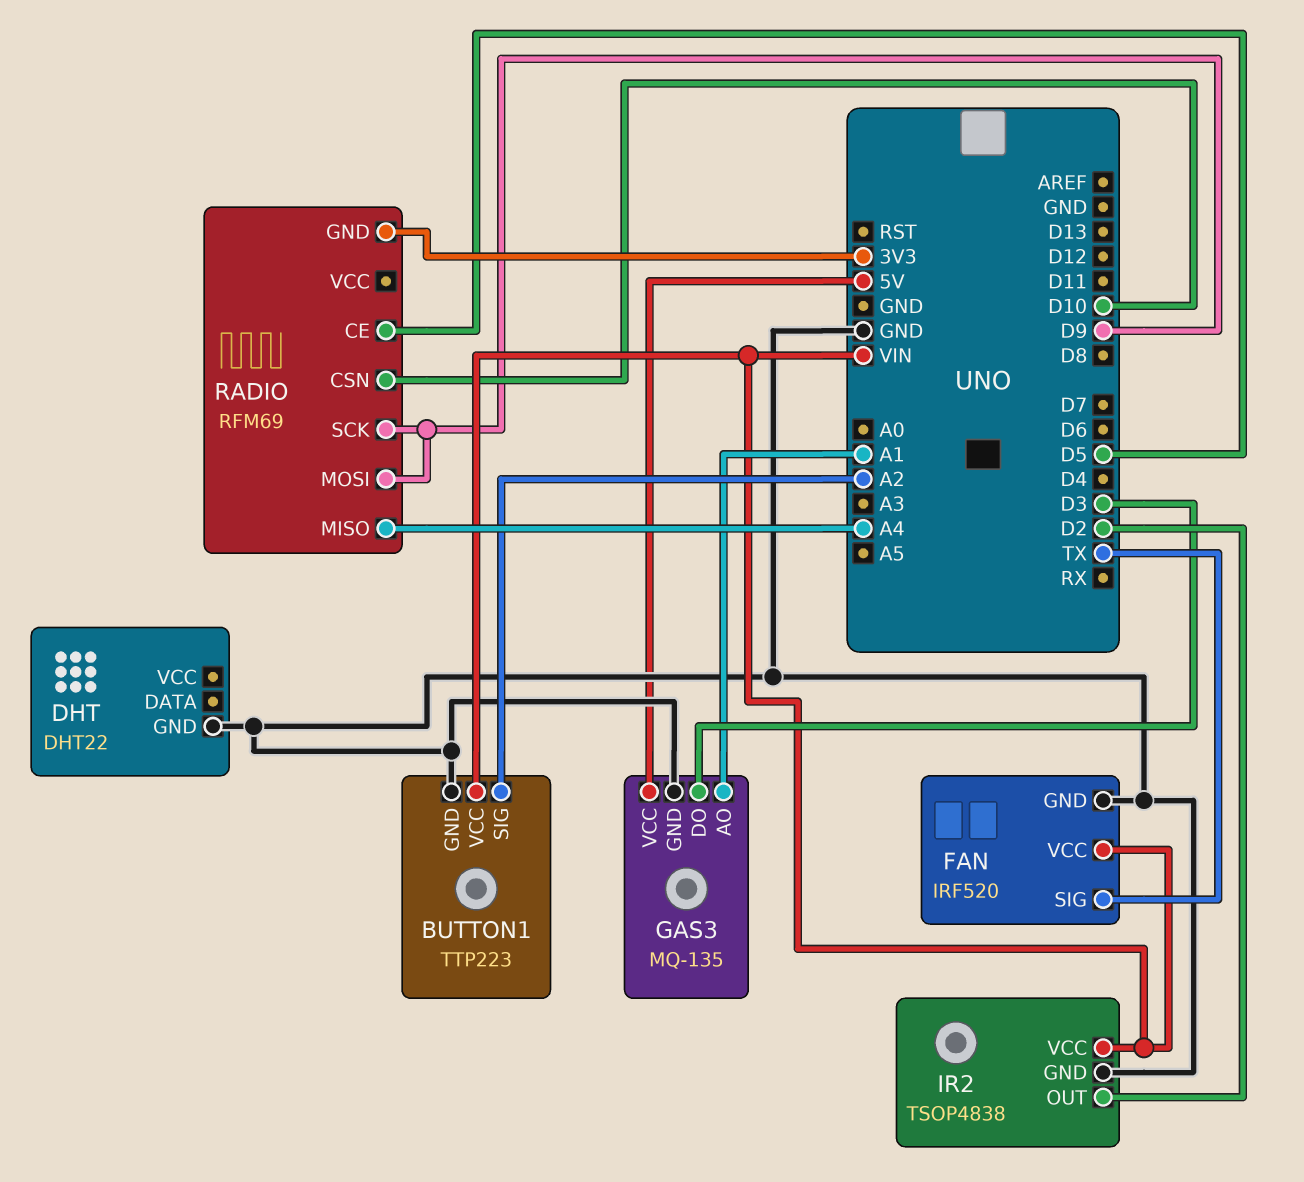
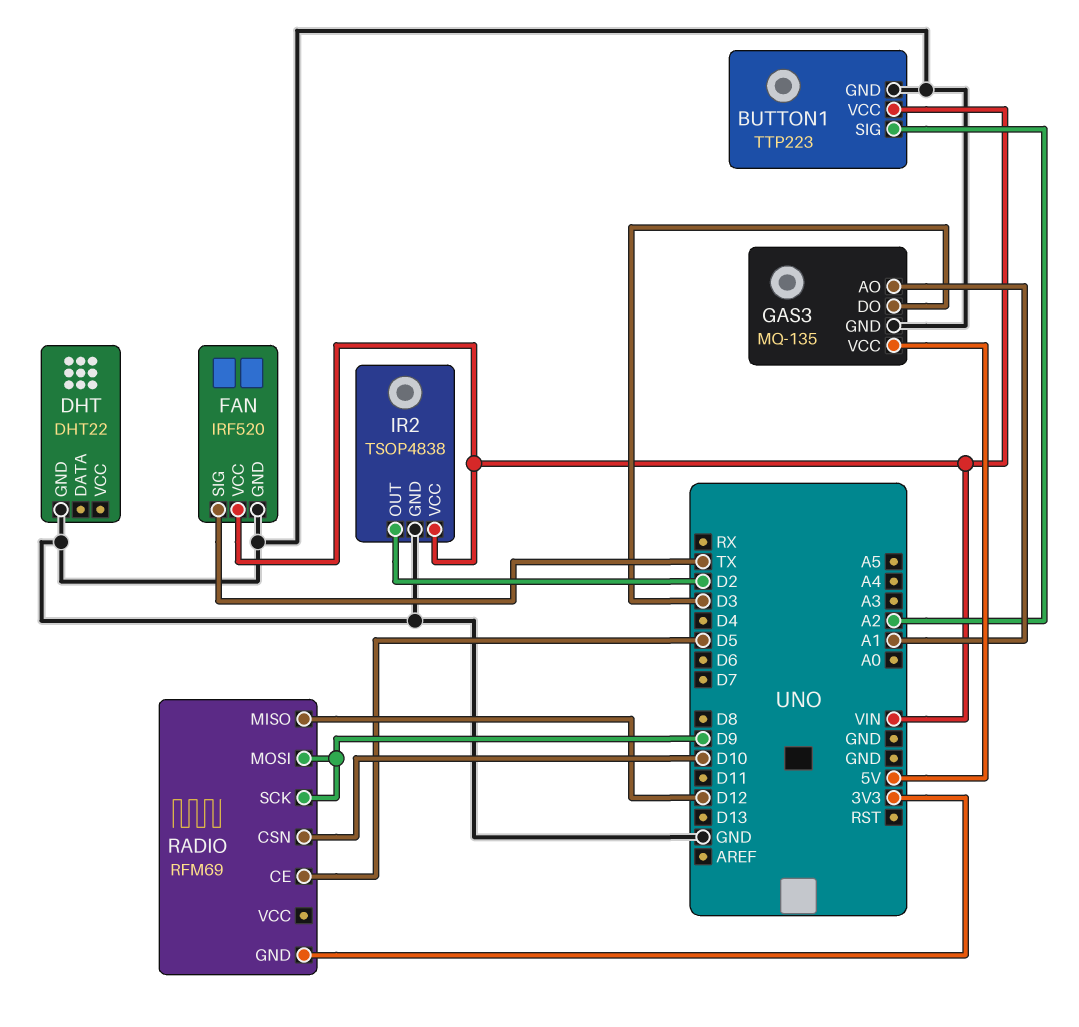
RADIO pin MISO: A4 -> D12

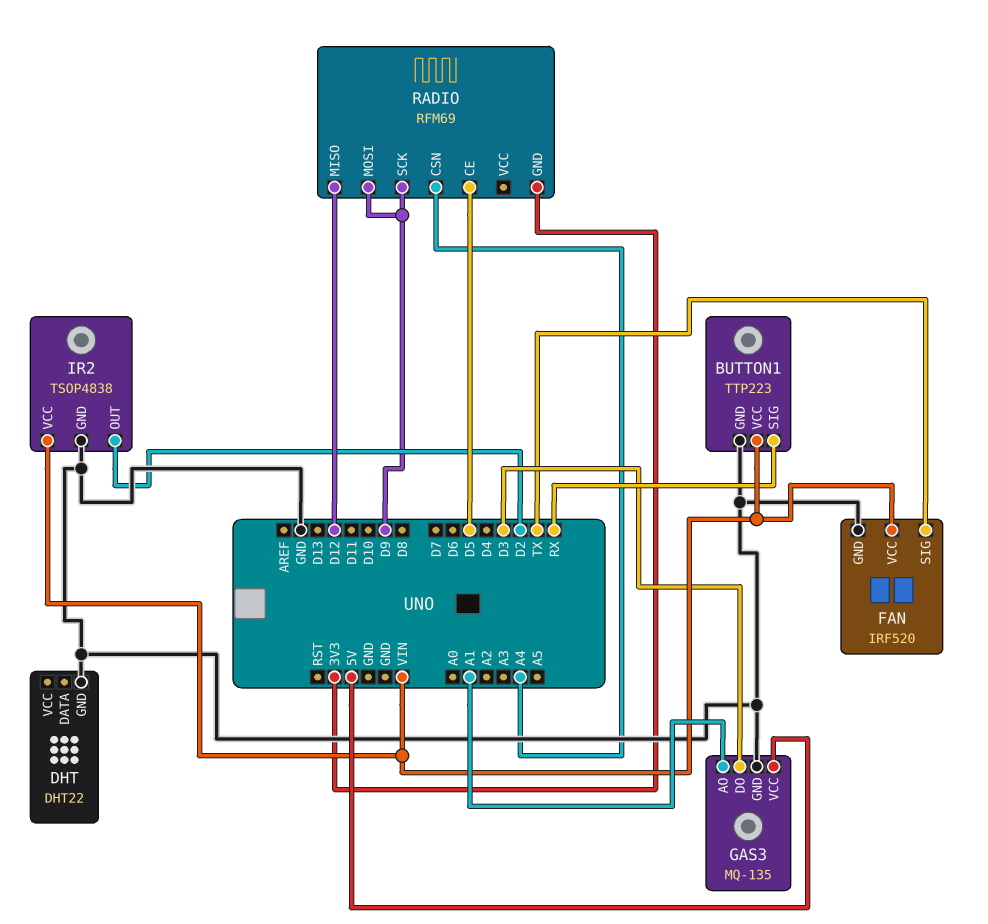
BUTTON1 pin SIG: A2 -> RX
RADIO pin CSN: D10 -> A4

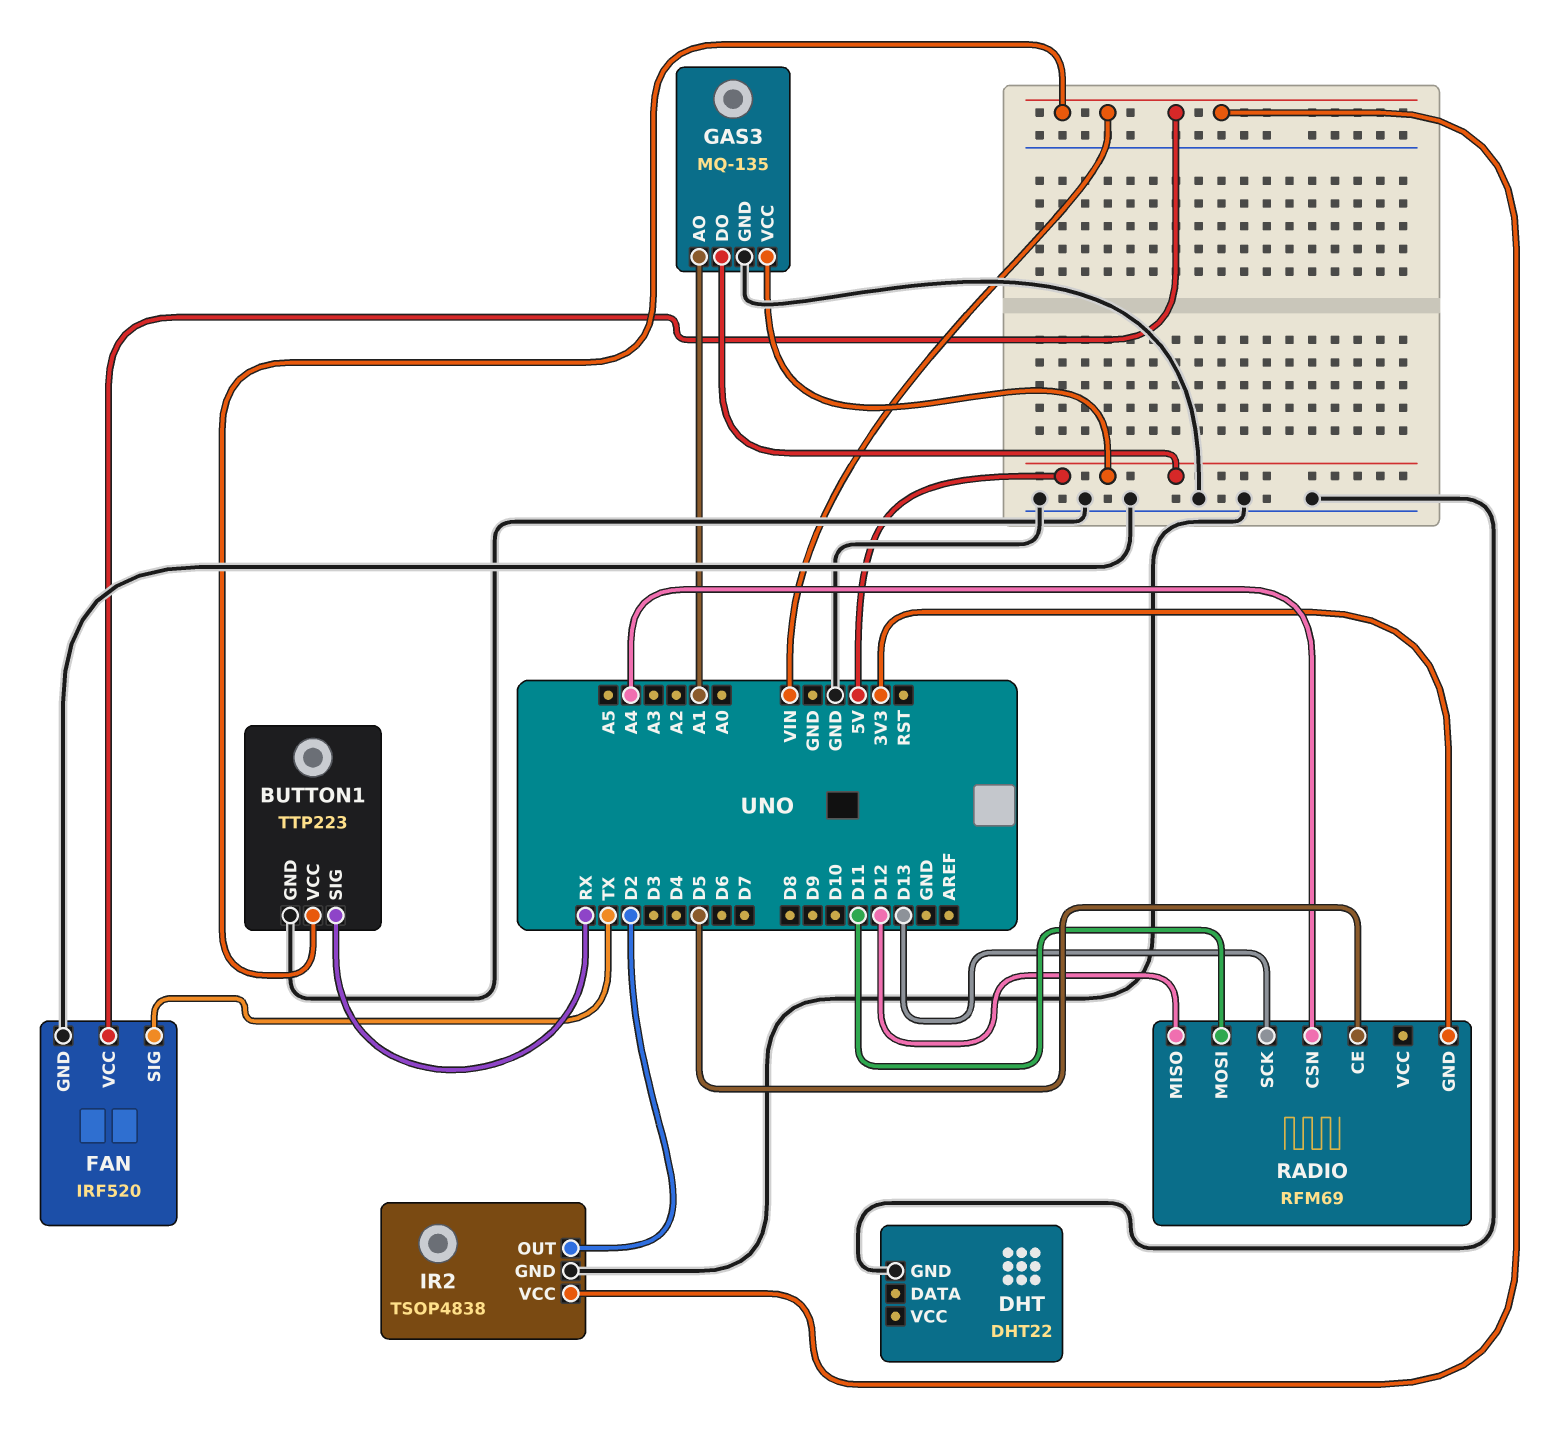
GAS3 pin DO: D3 -> 5V
RADIO pin MOSI: D9 -> D11
RADIO pin SCK: D9 -> D13

